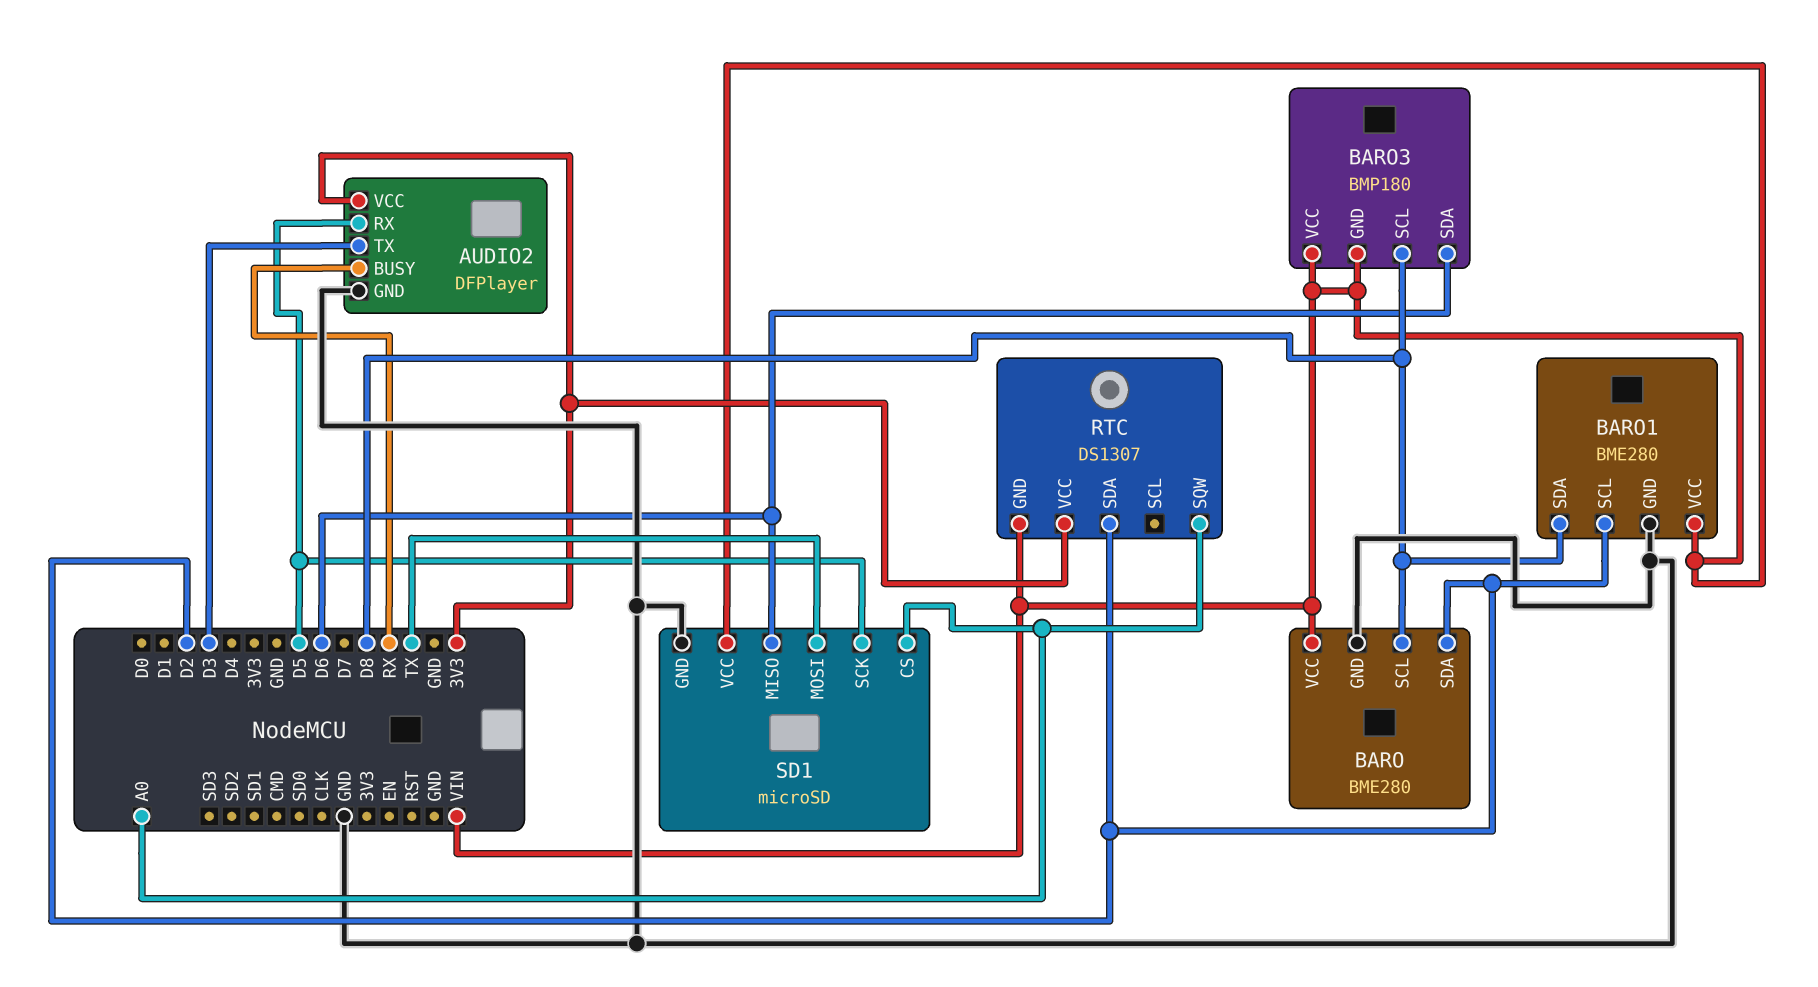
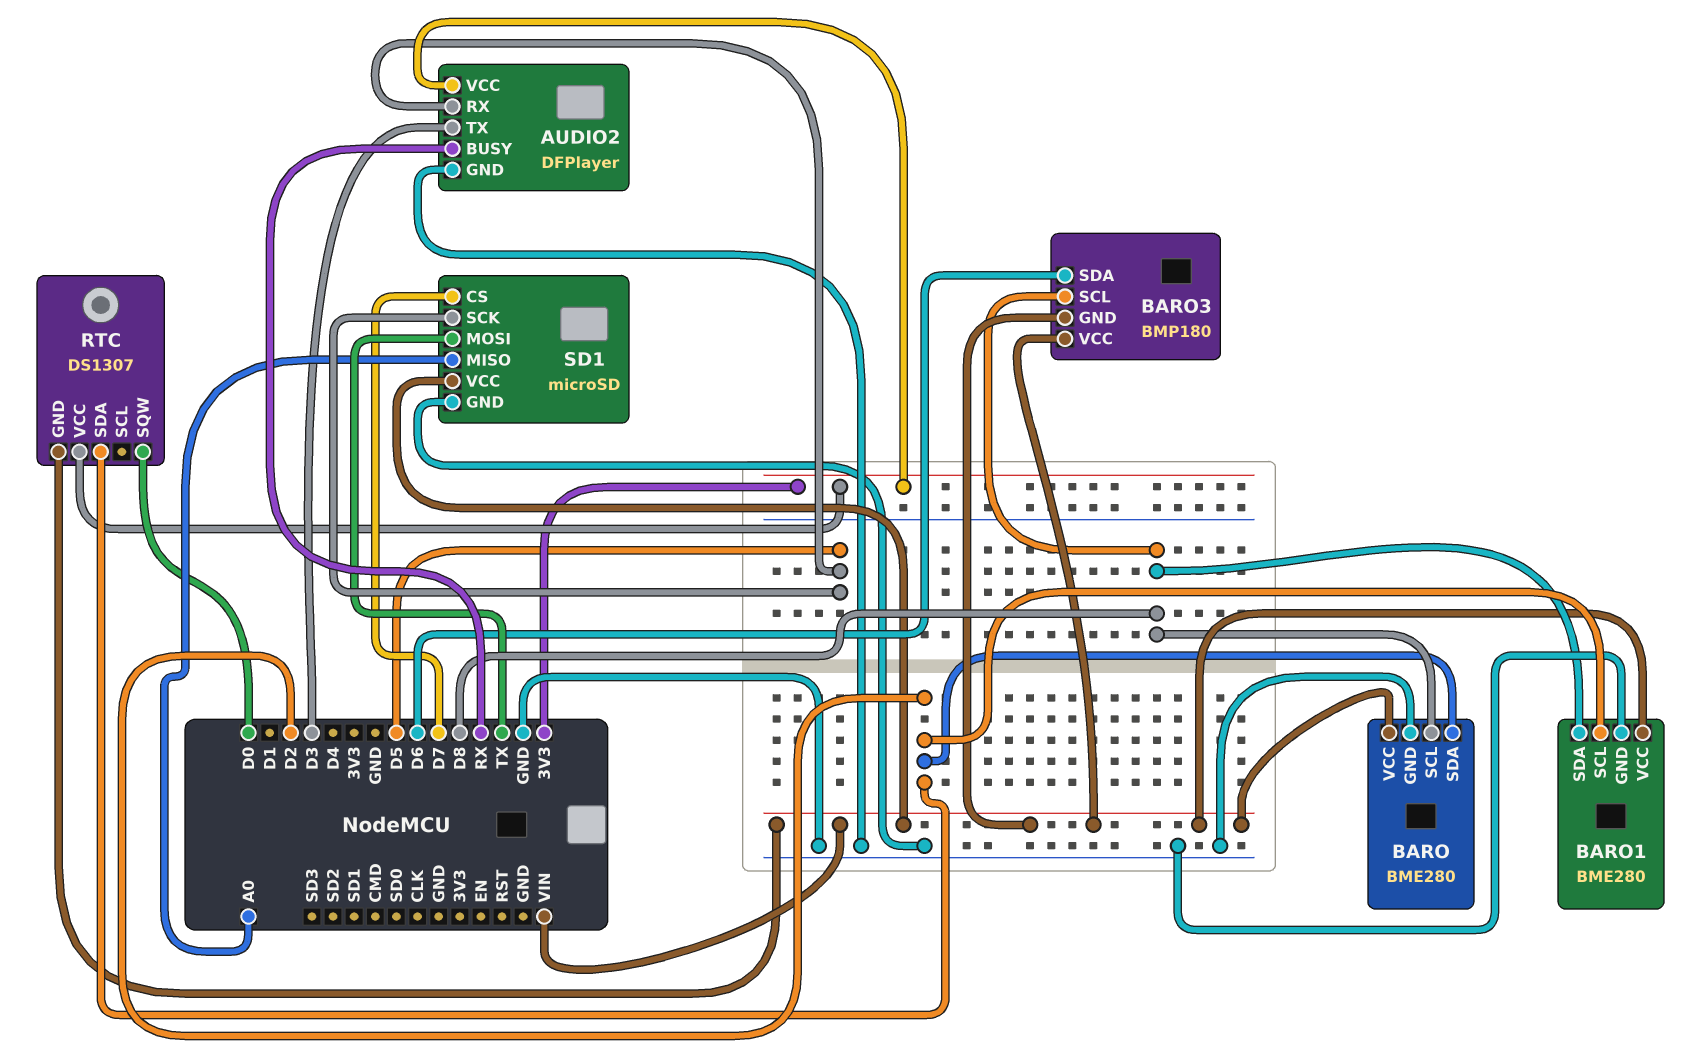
RTC pin SQW: A0 -> D0
SD1 pin CS: A0 -> D7
SD1 pin MISO: D6 -> A0

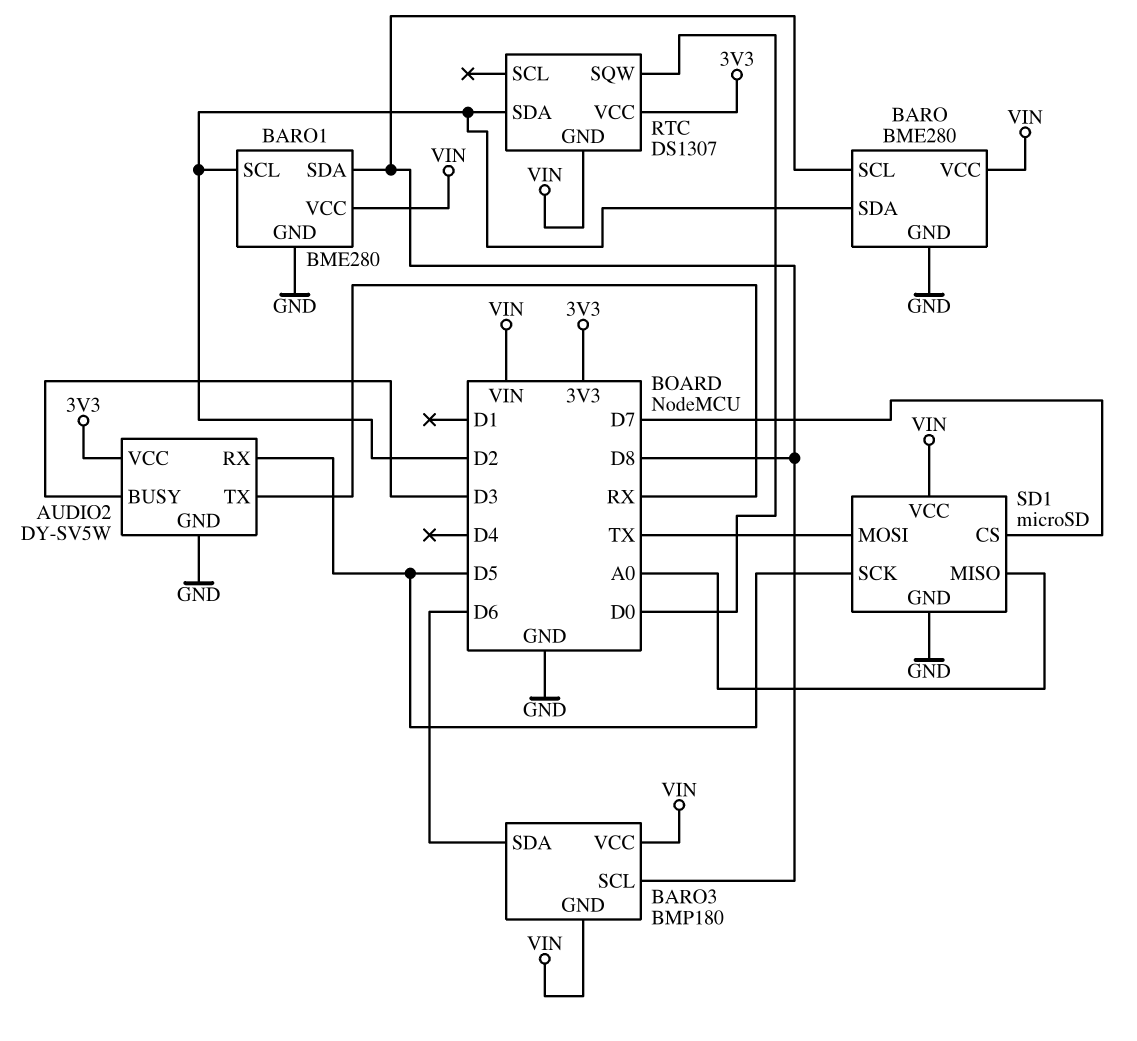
AUDIO2: DFPlayer -> DY-SV5W
AUDIO2 pin BUSY: RX -> D3
AUDIO2 pin TX: D3 -> RX

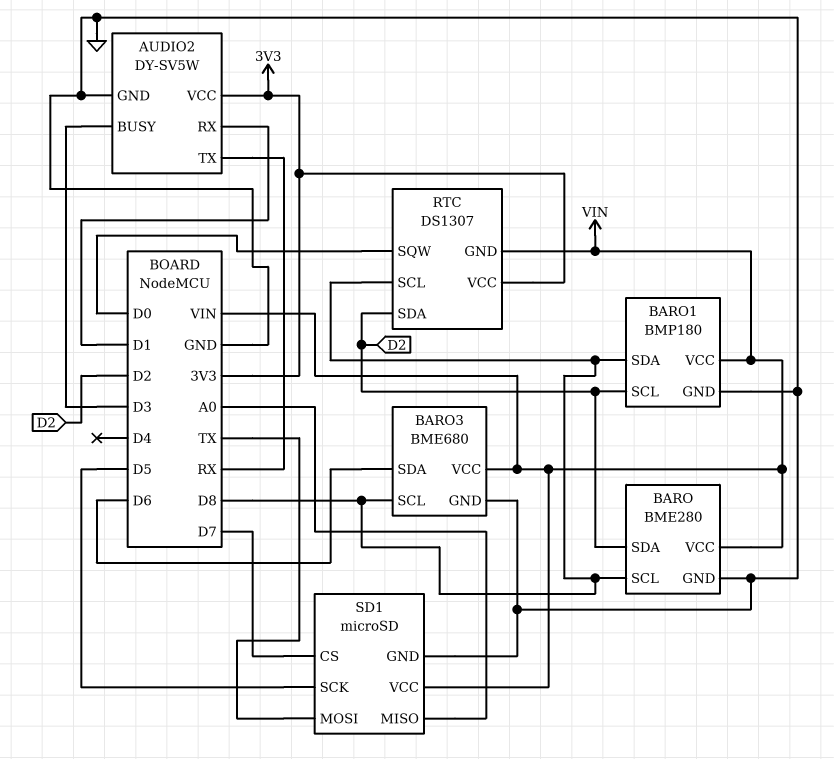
AUDIO2 pin RX: D5 -> D1
BARO1: BME280 -> BMP180
BARO3: BMP180 -> BME680
BARO3 pin GND: VIN -> GND
RTC pin SCL: none -> D8

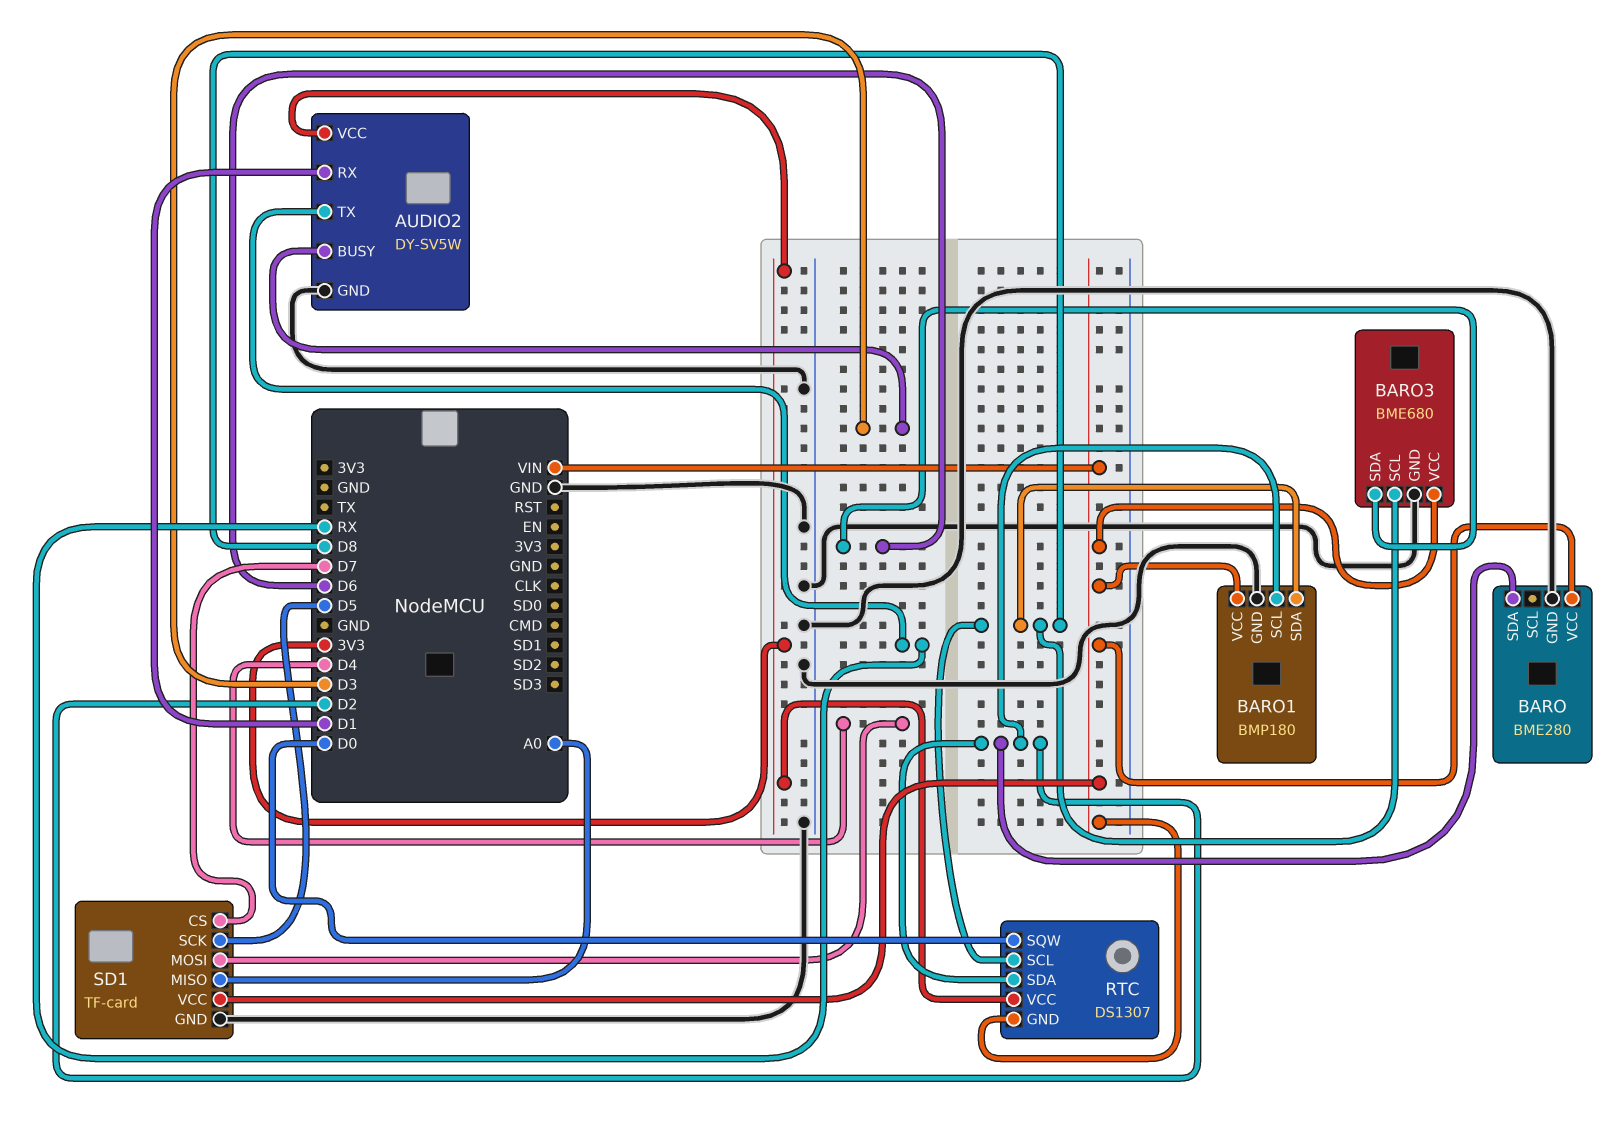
BARO pin SCL: D8 -> none
SD1: microSD -> TF-card
SD1 pin MOSI: TX -> D4

